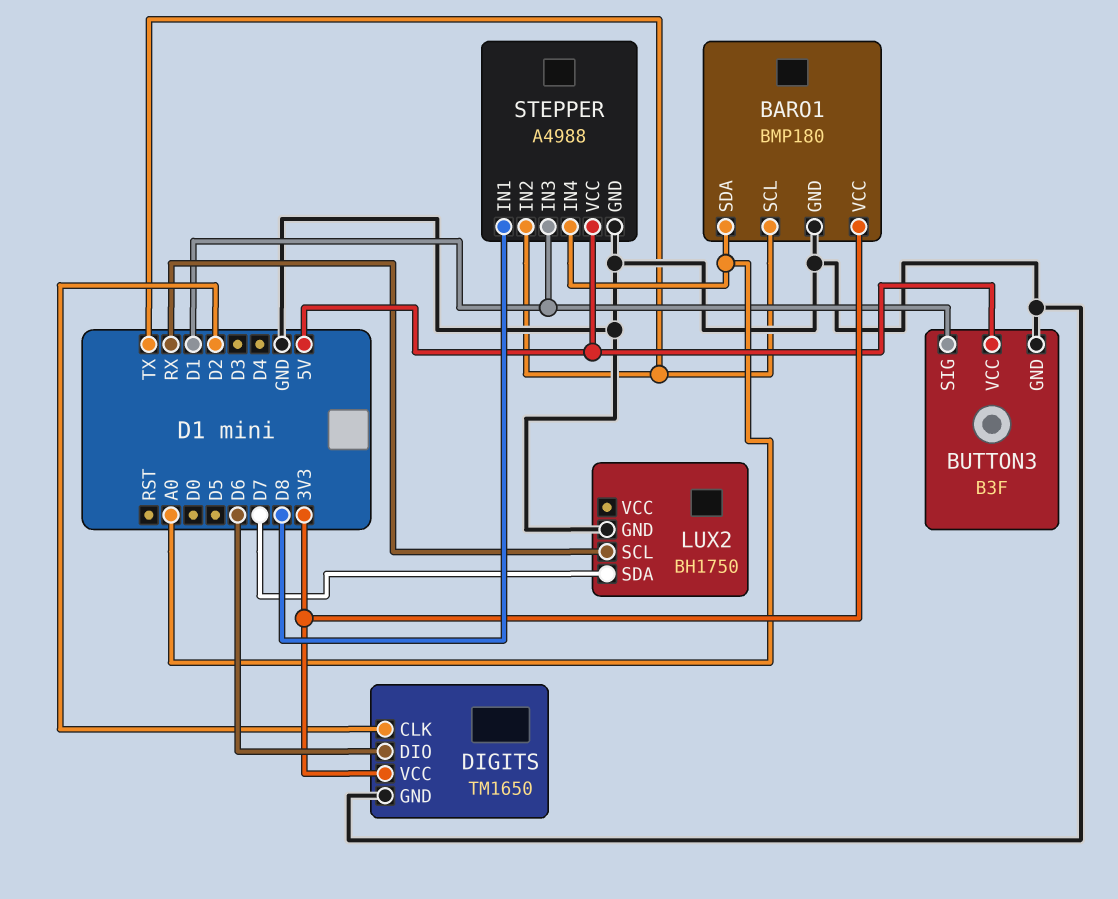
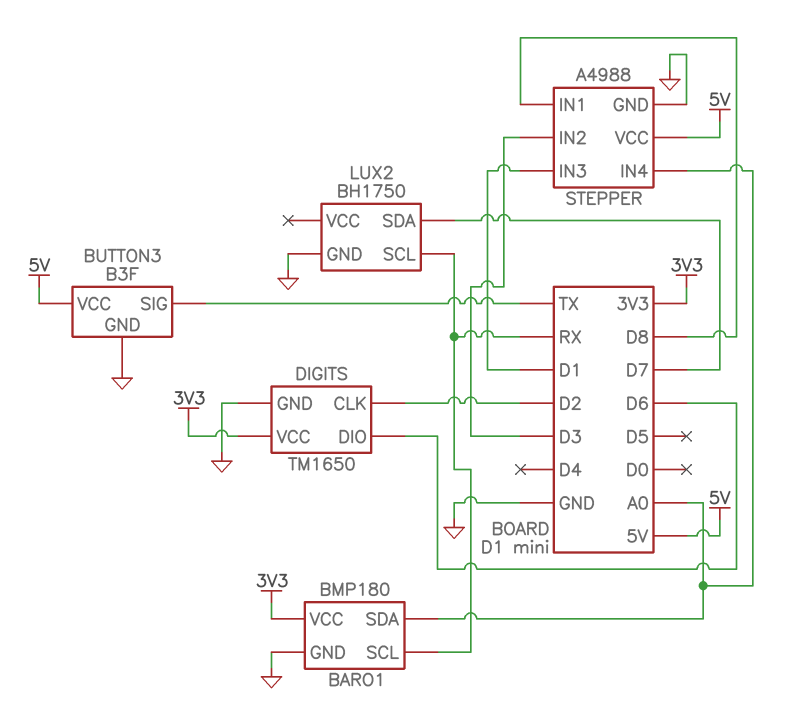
BARO1 pin SCL: TX -> RX
BUTTON3 pin SIG: D1 -> TX
STEPPER pin IN2: TX -> D3

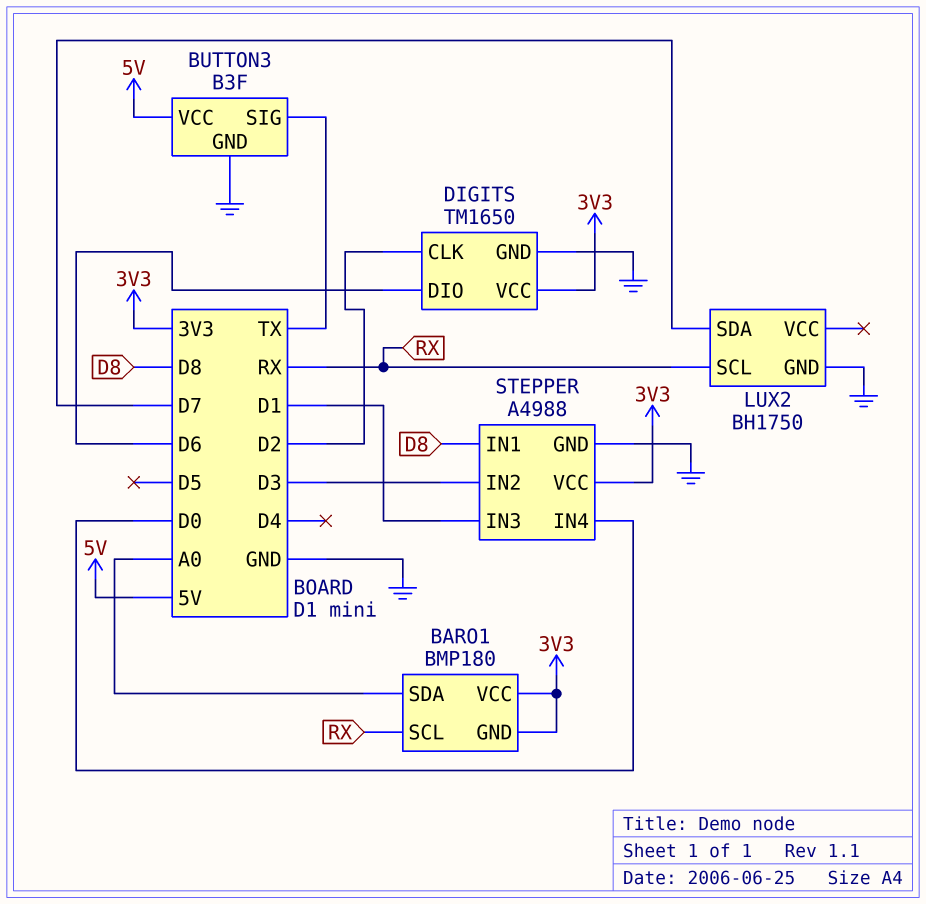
BARO1 pin GND: GND -> 3V3
STEPPER pin IN4: A0 -> D0
STEPPER pin VCC: 5V -> 3V3

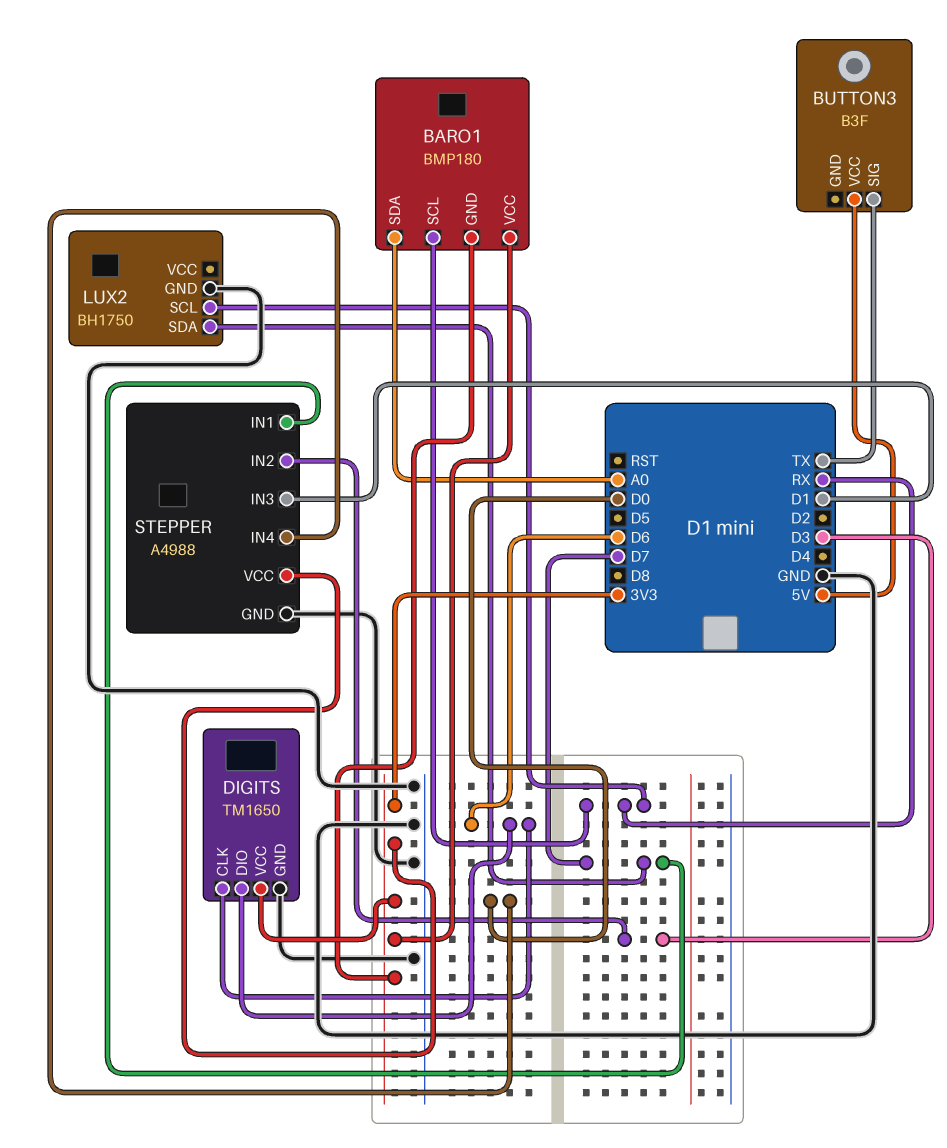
BUTTON3 pin GND: GND -> none
DIGITS pin CLK: D2 -> D6
STEPPER pin IN1: D8 -> D7

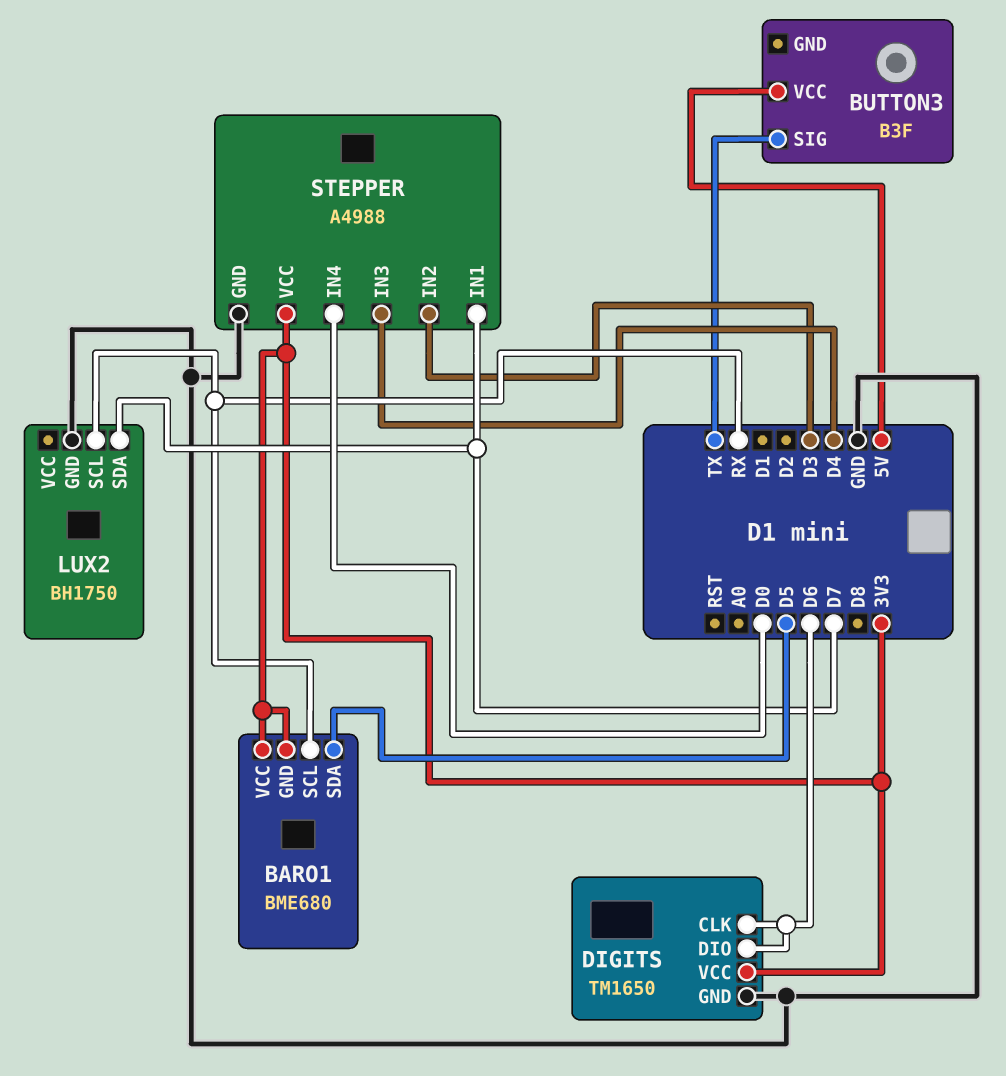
BARO1: BMP180 -> BME680
BARO1 pin SDA: A0 -> D5
STEPPER pin IN3: D1 -> D4

